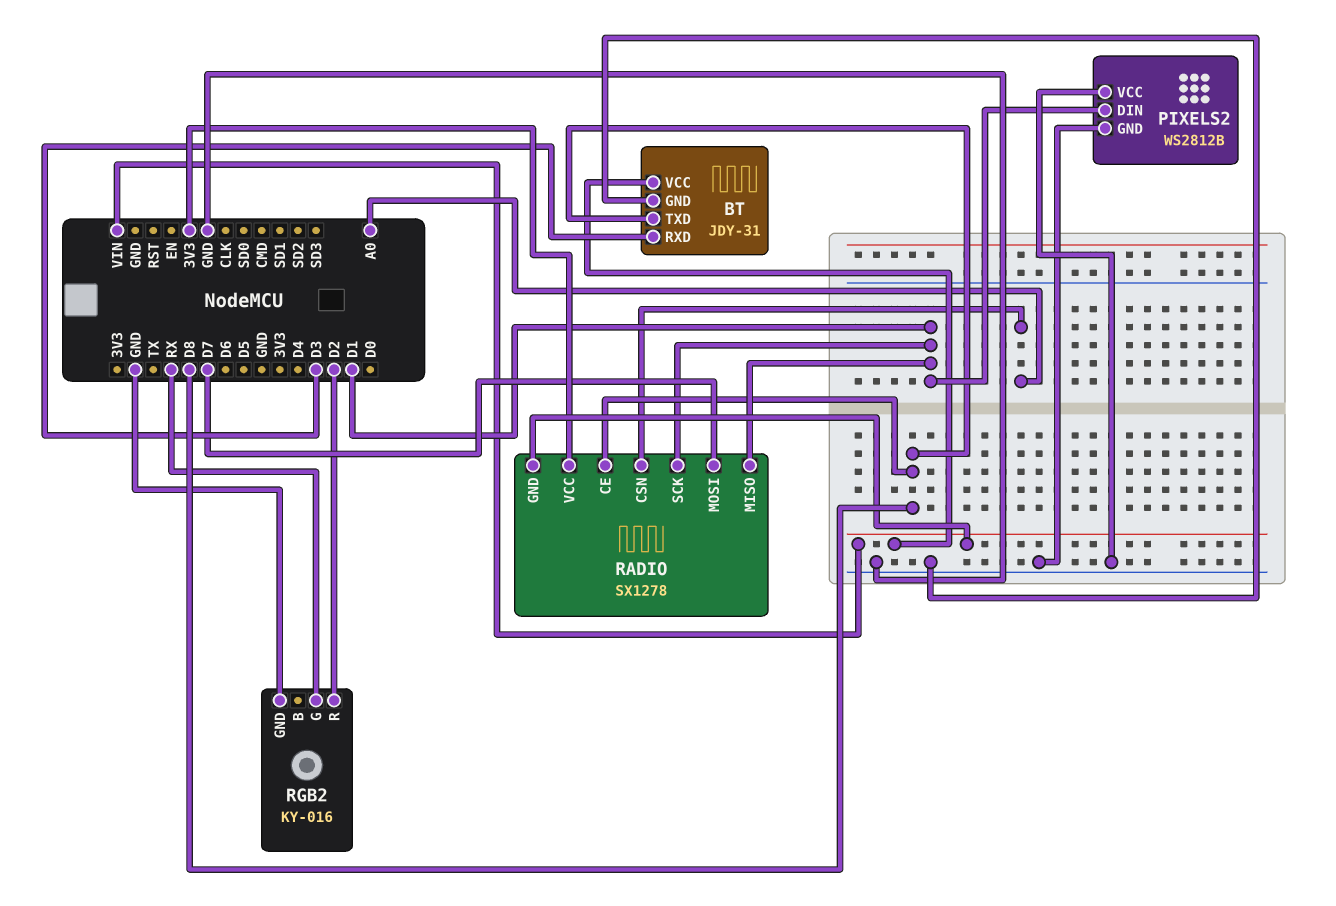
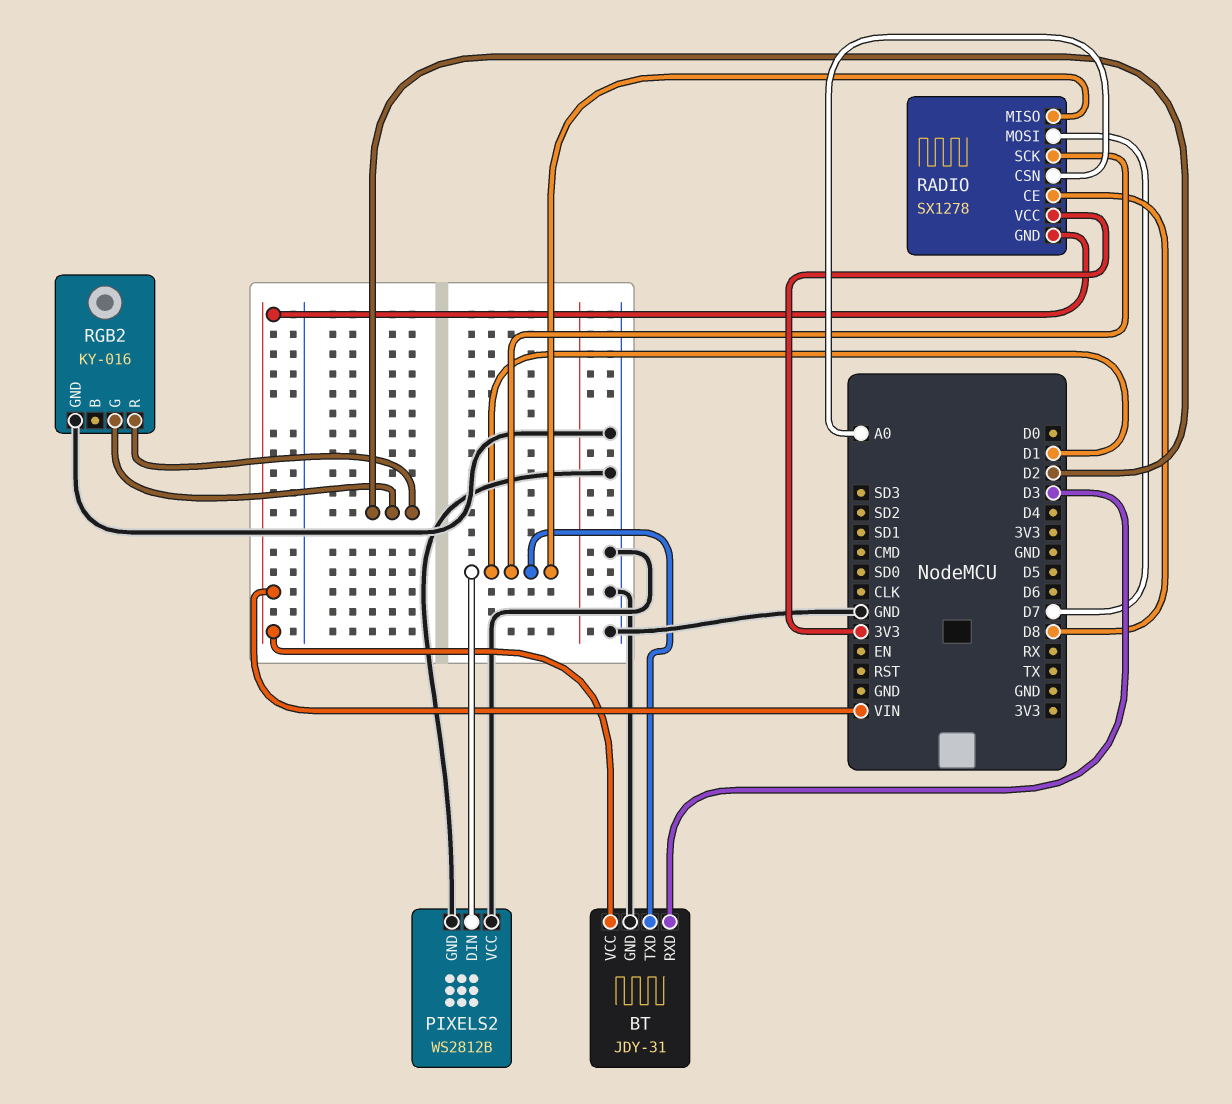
BT pin TXD: D8 -> D1
RGB2 pin G: RX -> D2

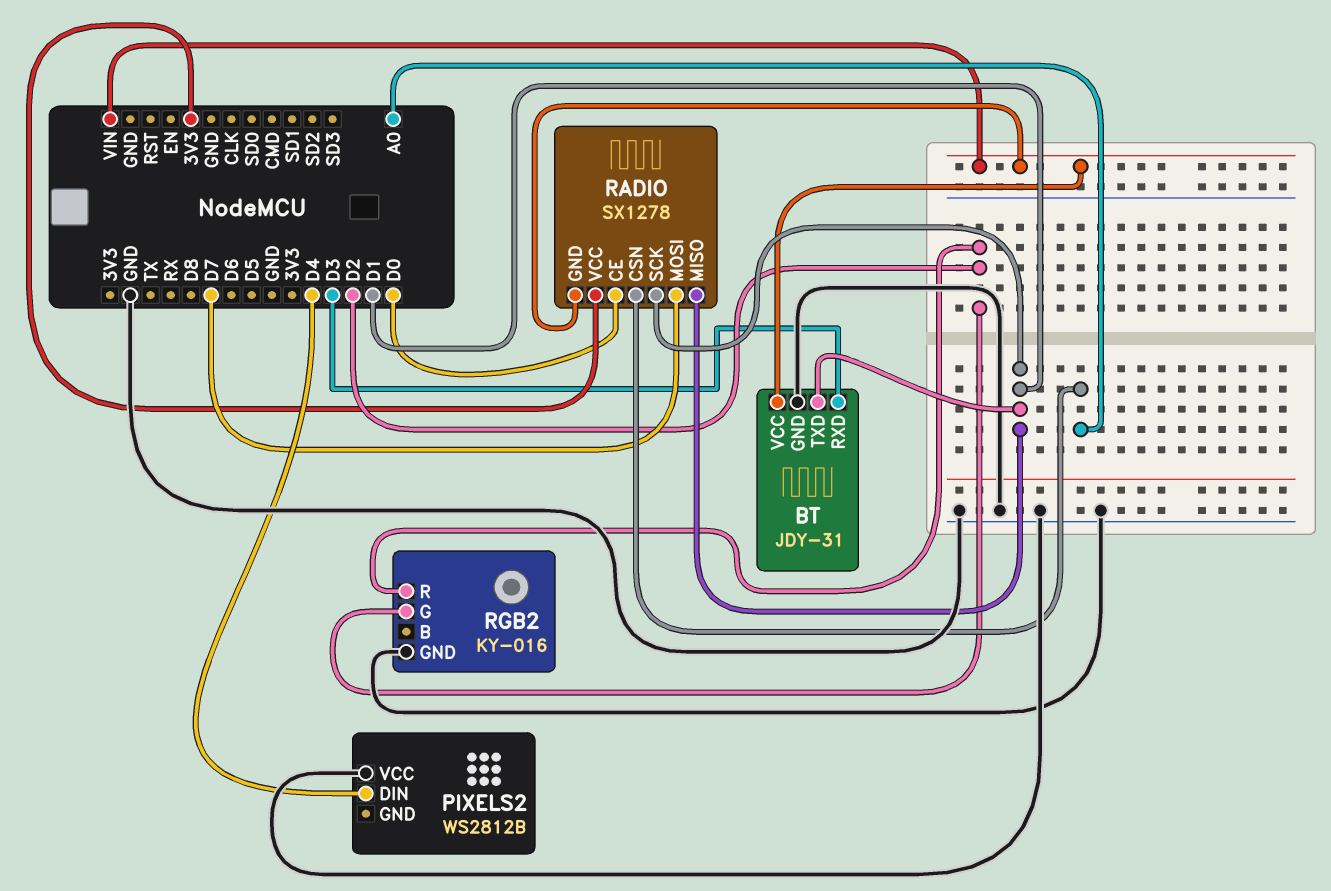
PIXELS2 pin DIN: D1 -> D4
PIXELS2 pin GND: GND -> none
RADIO pin CE: D8 -> D0

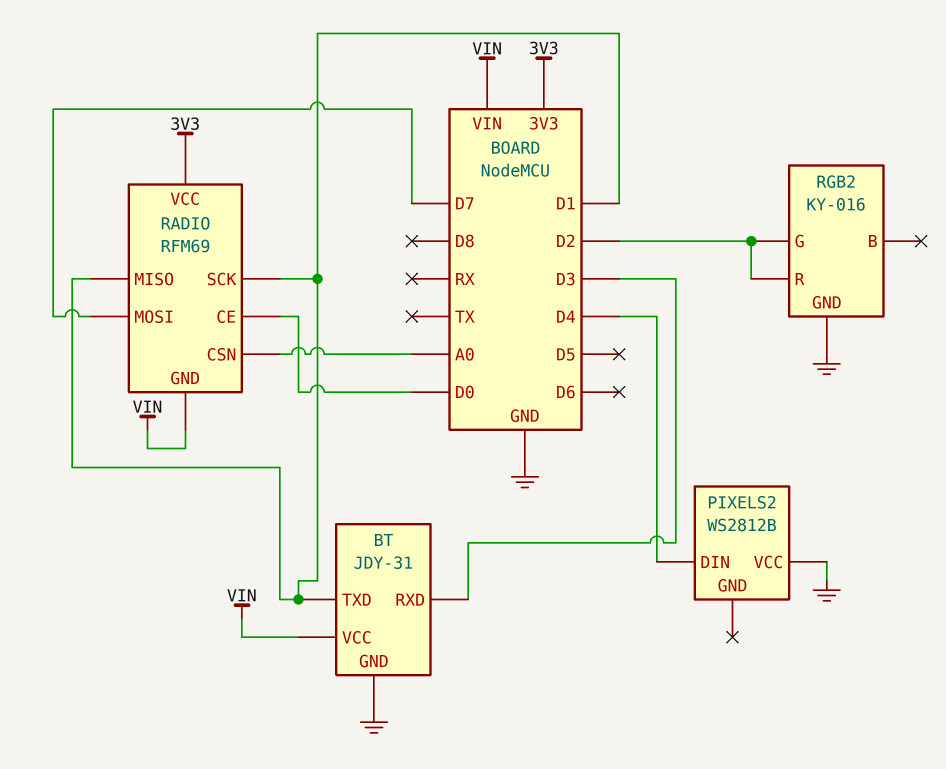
RADIO: SX1278 -> RFM69

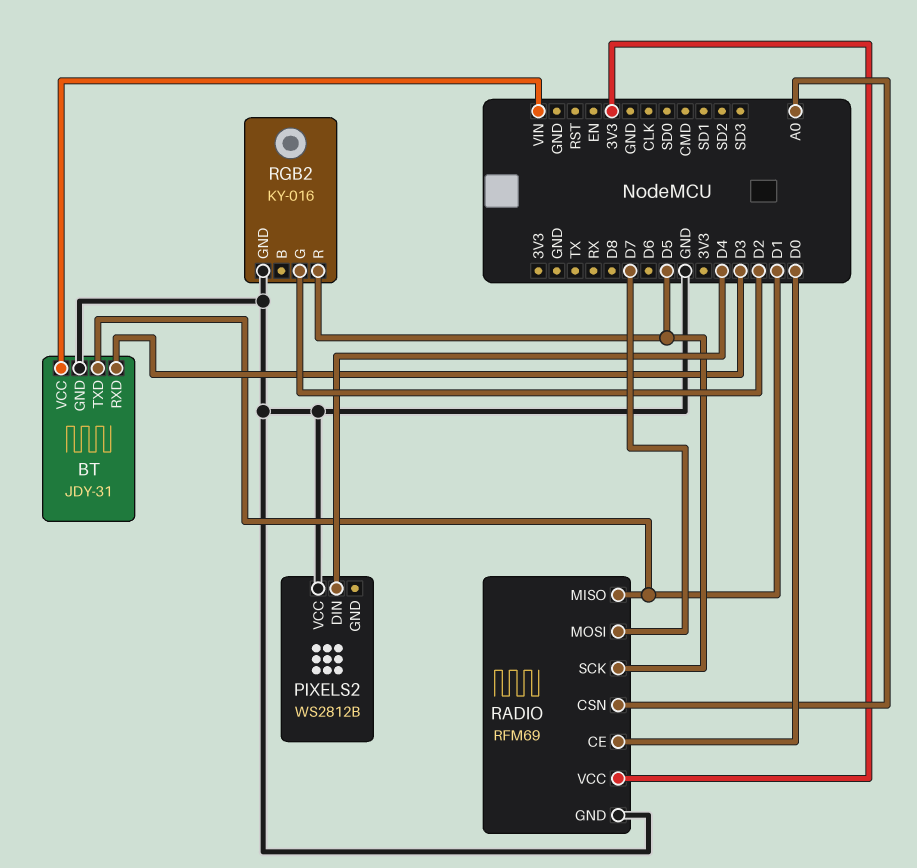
RADIO pin GND: VIN -> GND
RADIO pin SCK: D1 -> D5
RGB2 pin R: D2 -> D5

